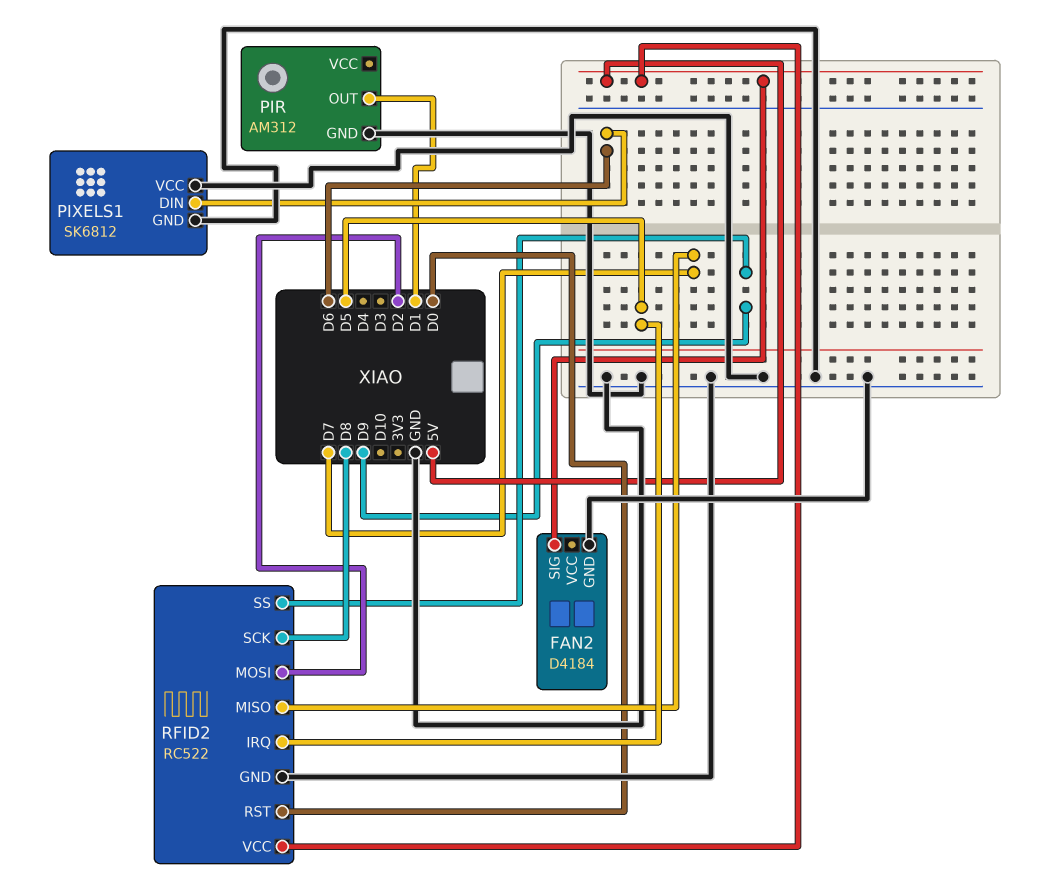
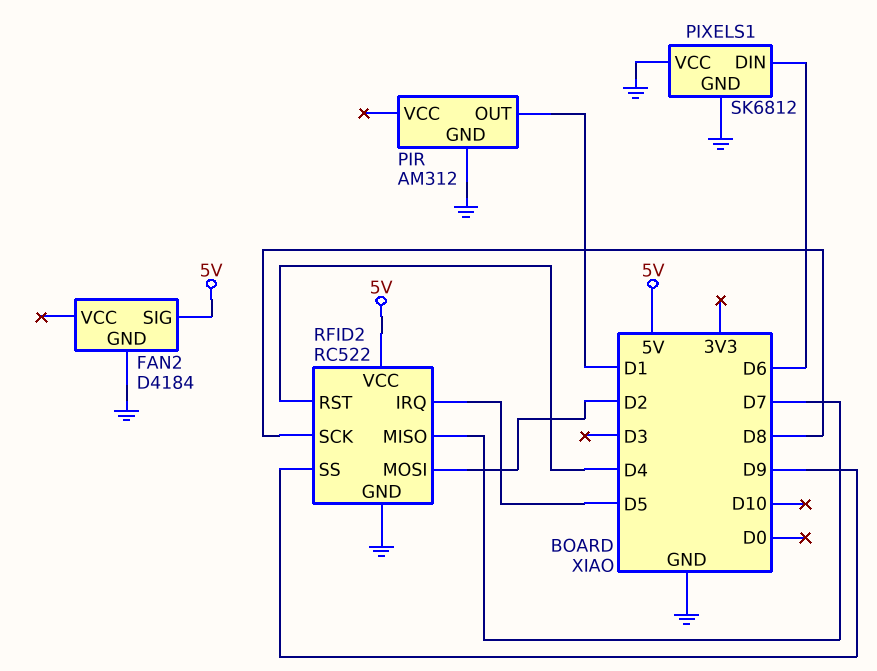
RFID2 pin RST: D0 -> D4

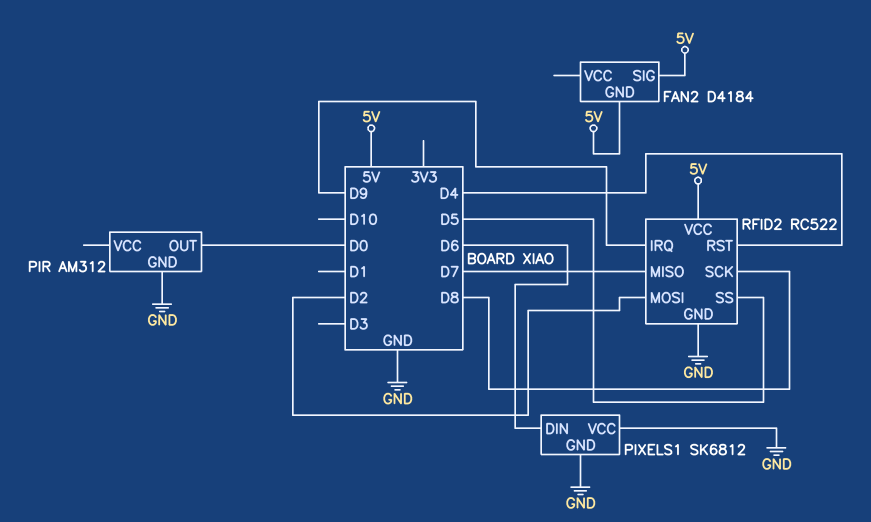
FAN2 pin GND: GND -> 5V
PIR pin OUT: D1 -> D0
RFID2 pin IRQ: D5 -> D9
RFID2 pin SS: D9 -> D5

